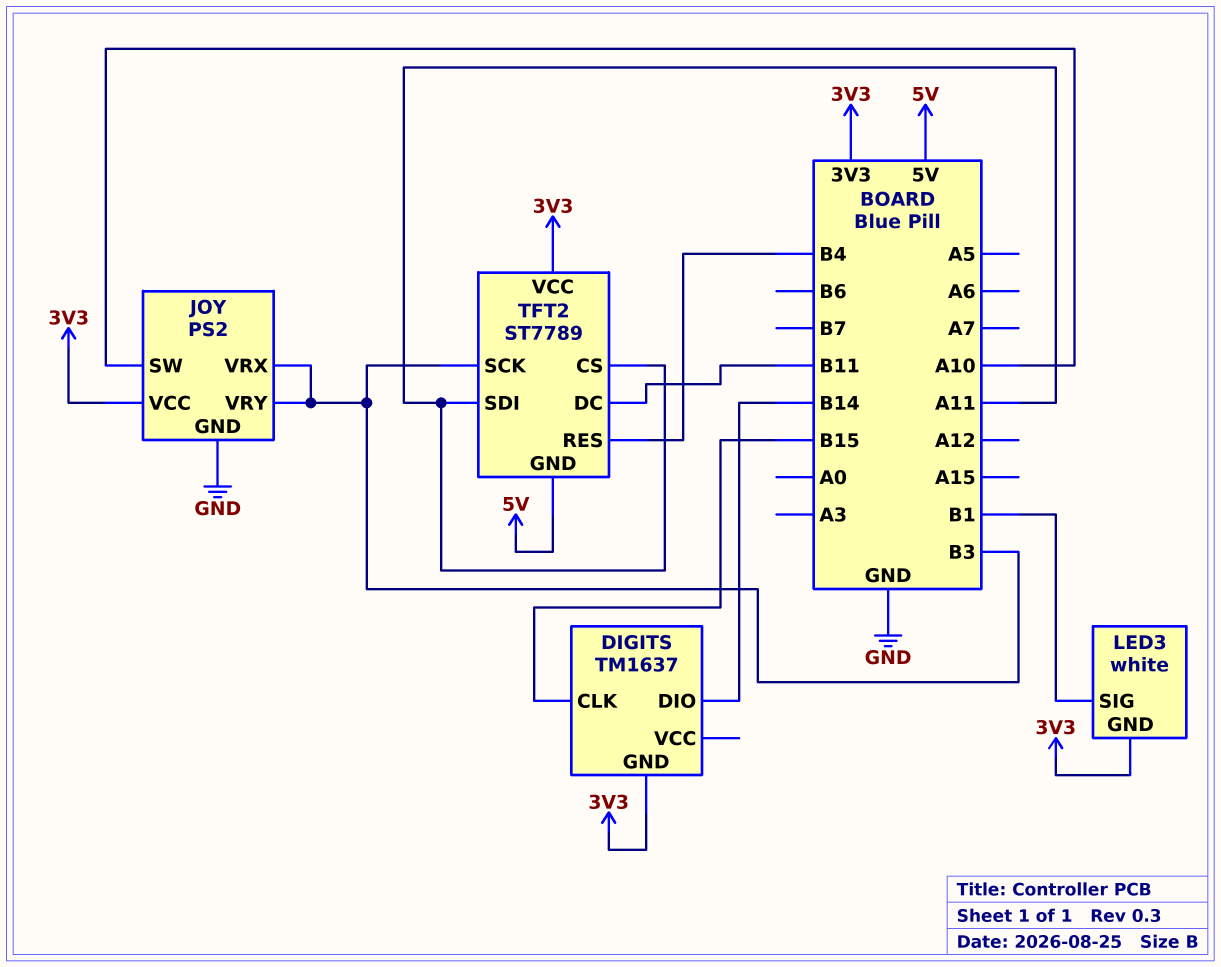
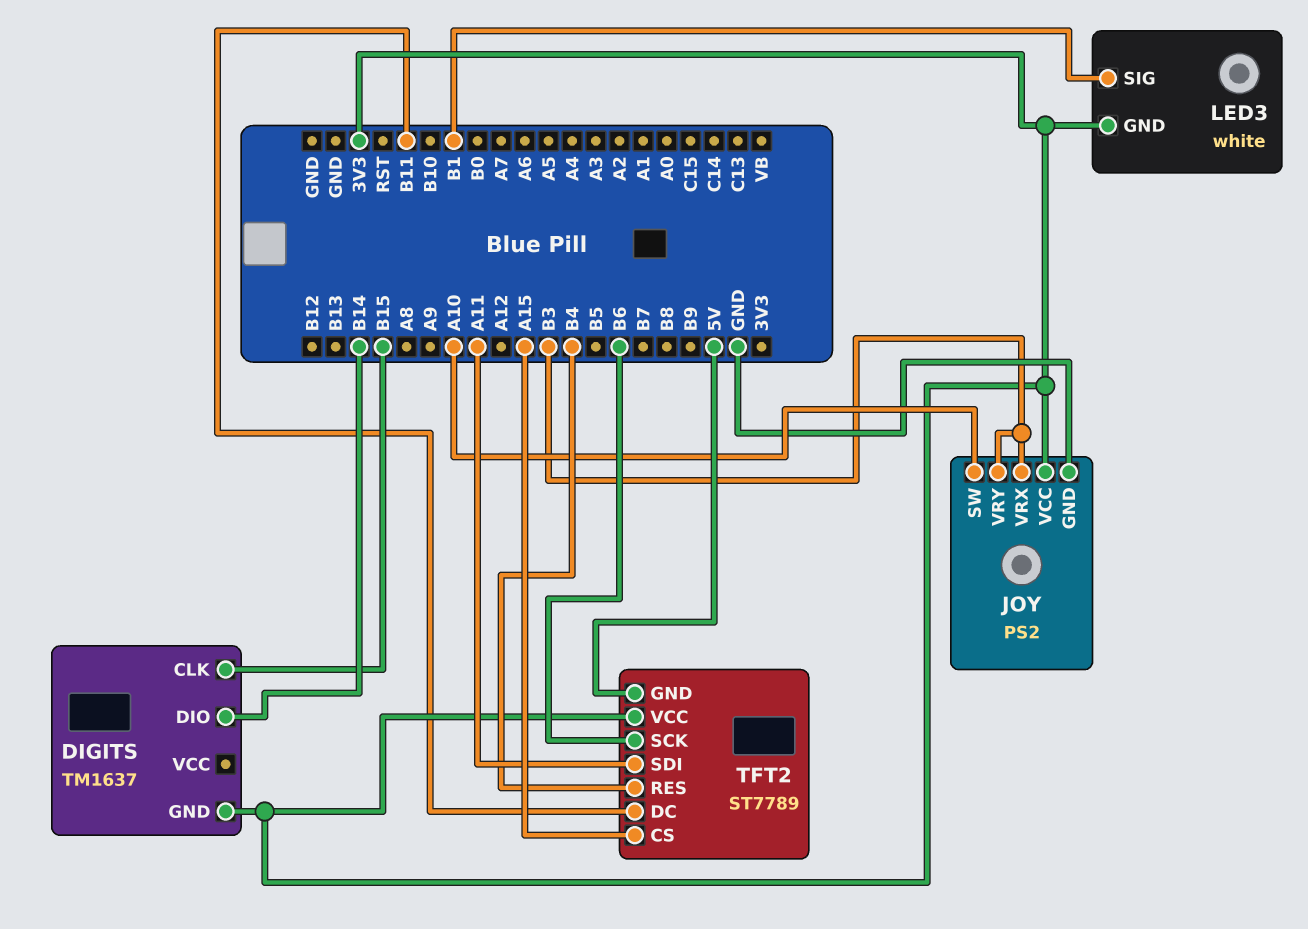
TFT2 pin CS: A11 -> A15
TFT2 pin SCK: B3 -> B6

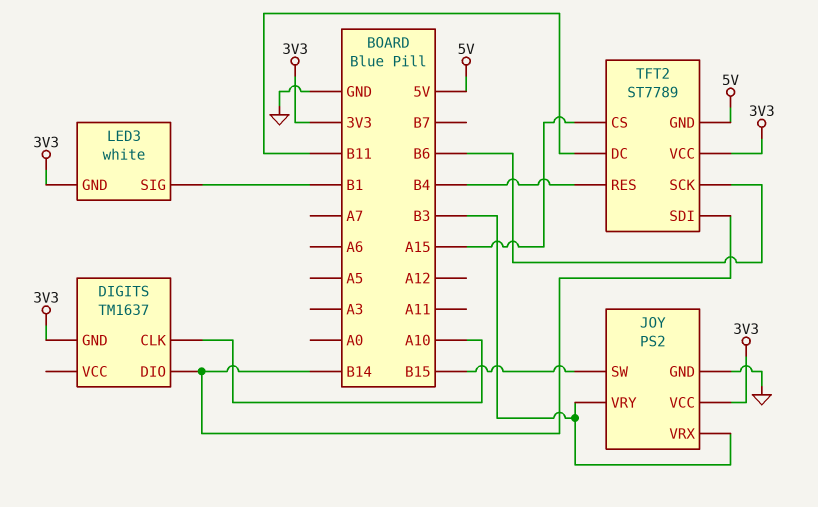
DIGITS pin CLK: B15 -> A10
JOY pin SW: A10 -> B15
TFT2 pin SDI: A11 -> B14

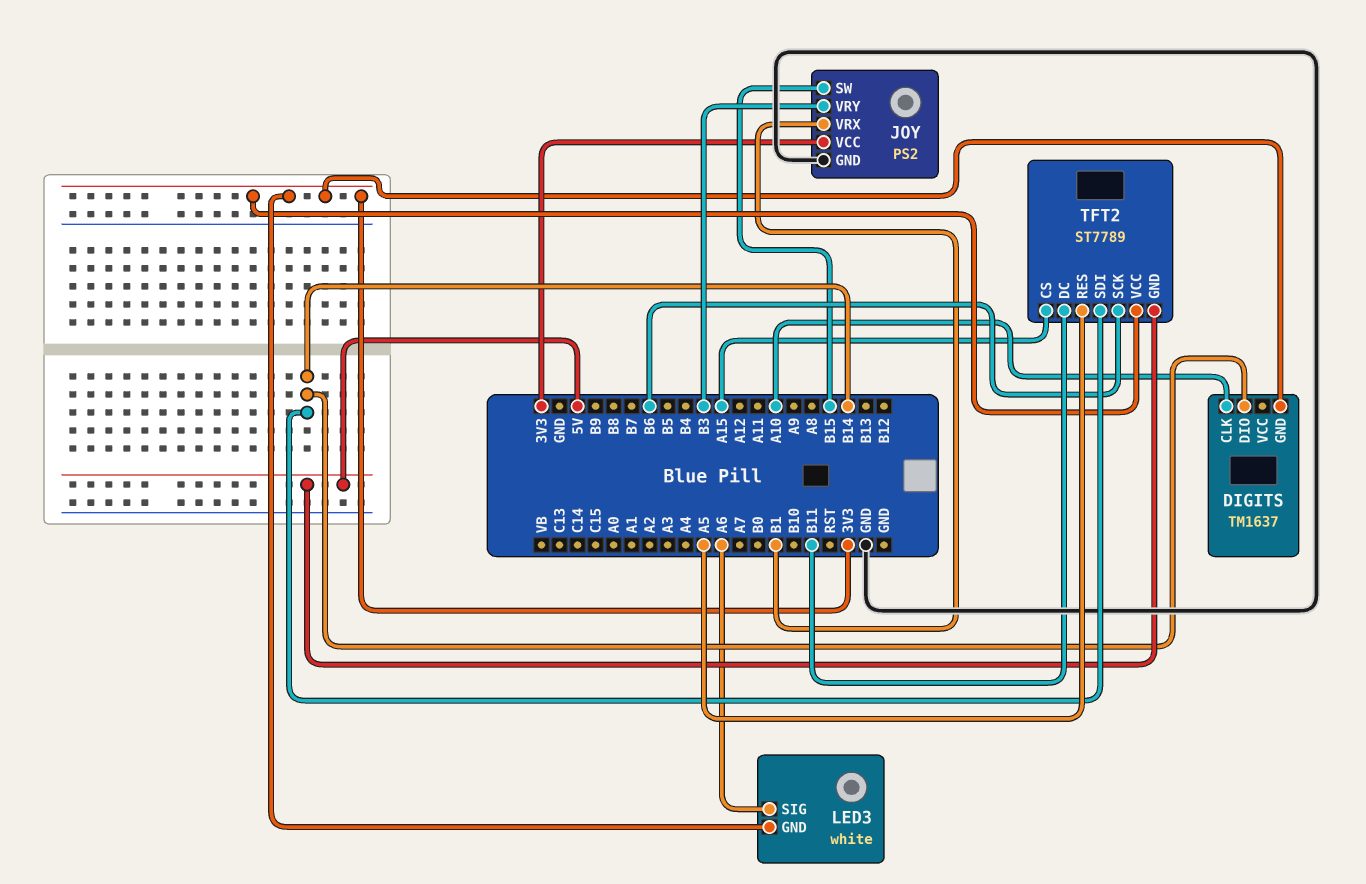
JOY pin VRX: B3 -> B1
LED3 pin SIG: B1 -> A6
TFT2 pin RES: B4 -> A5

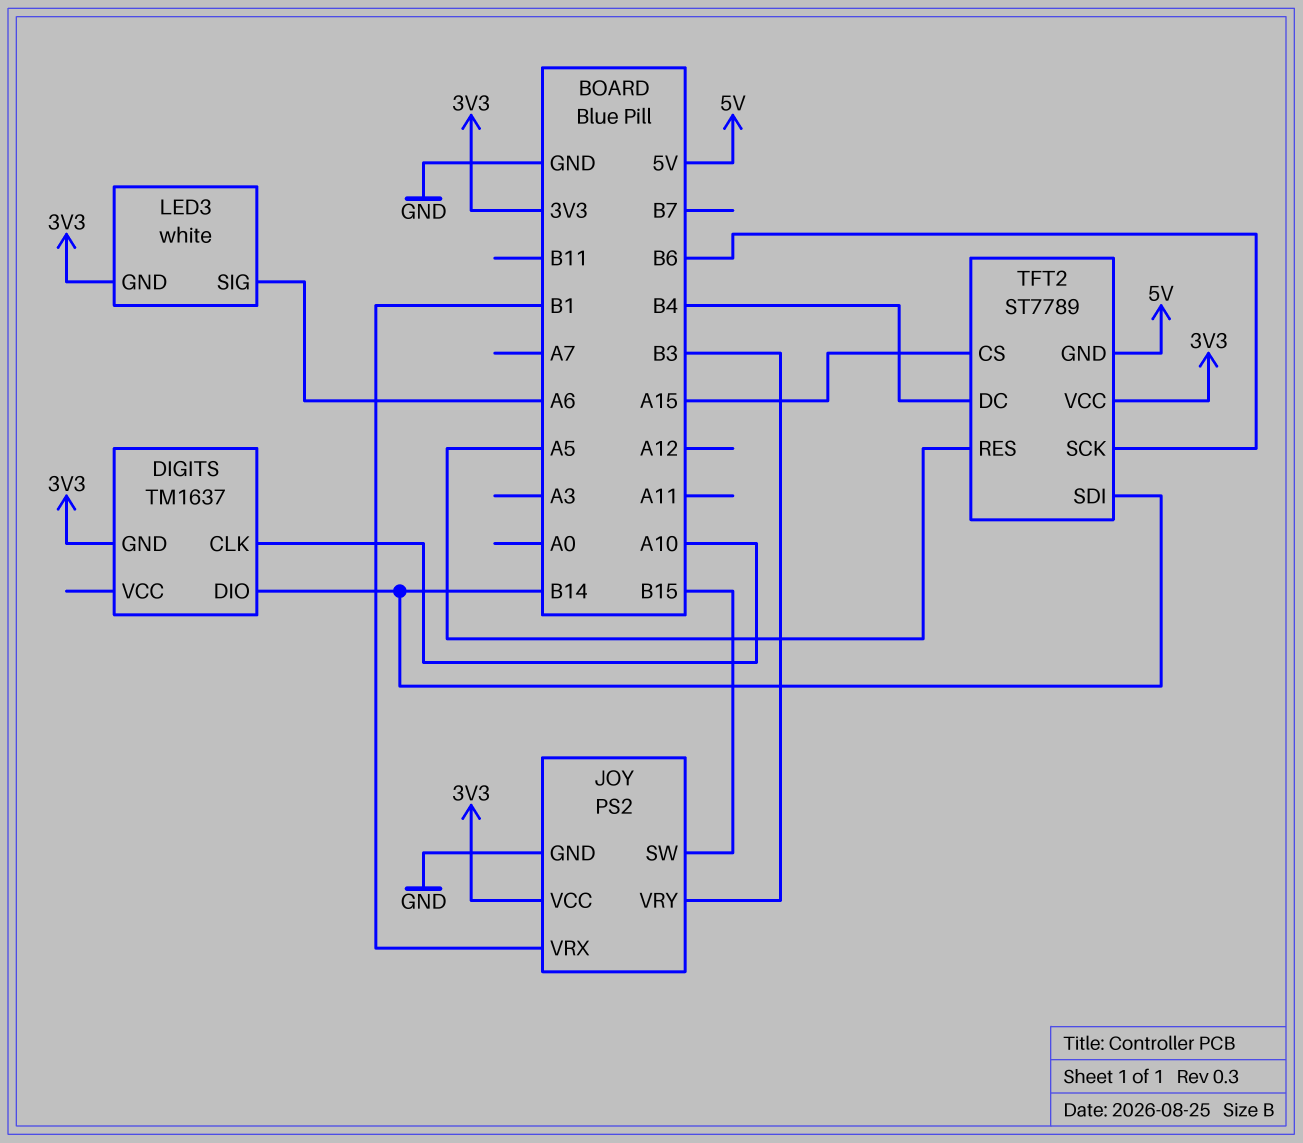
TFT2 pin DC: B11 -> B4

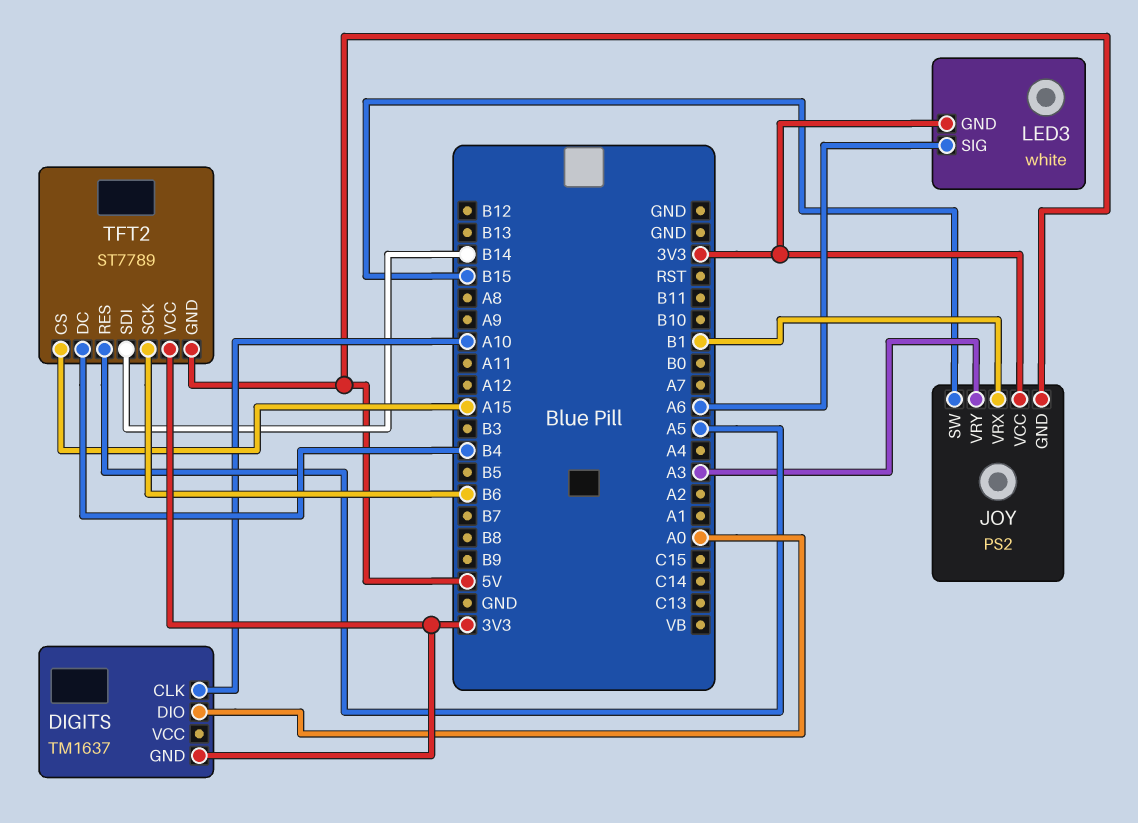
DIGITS pin DIO: B14 -> A0
JOY pin GND: GND -> 5V
JOY pin VRY: B3 -> A3

